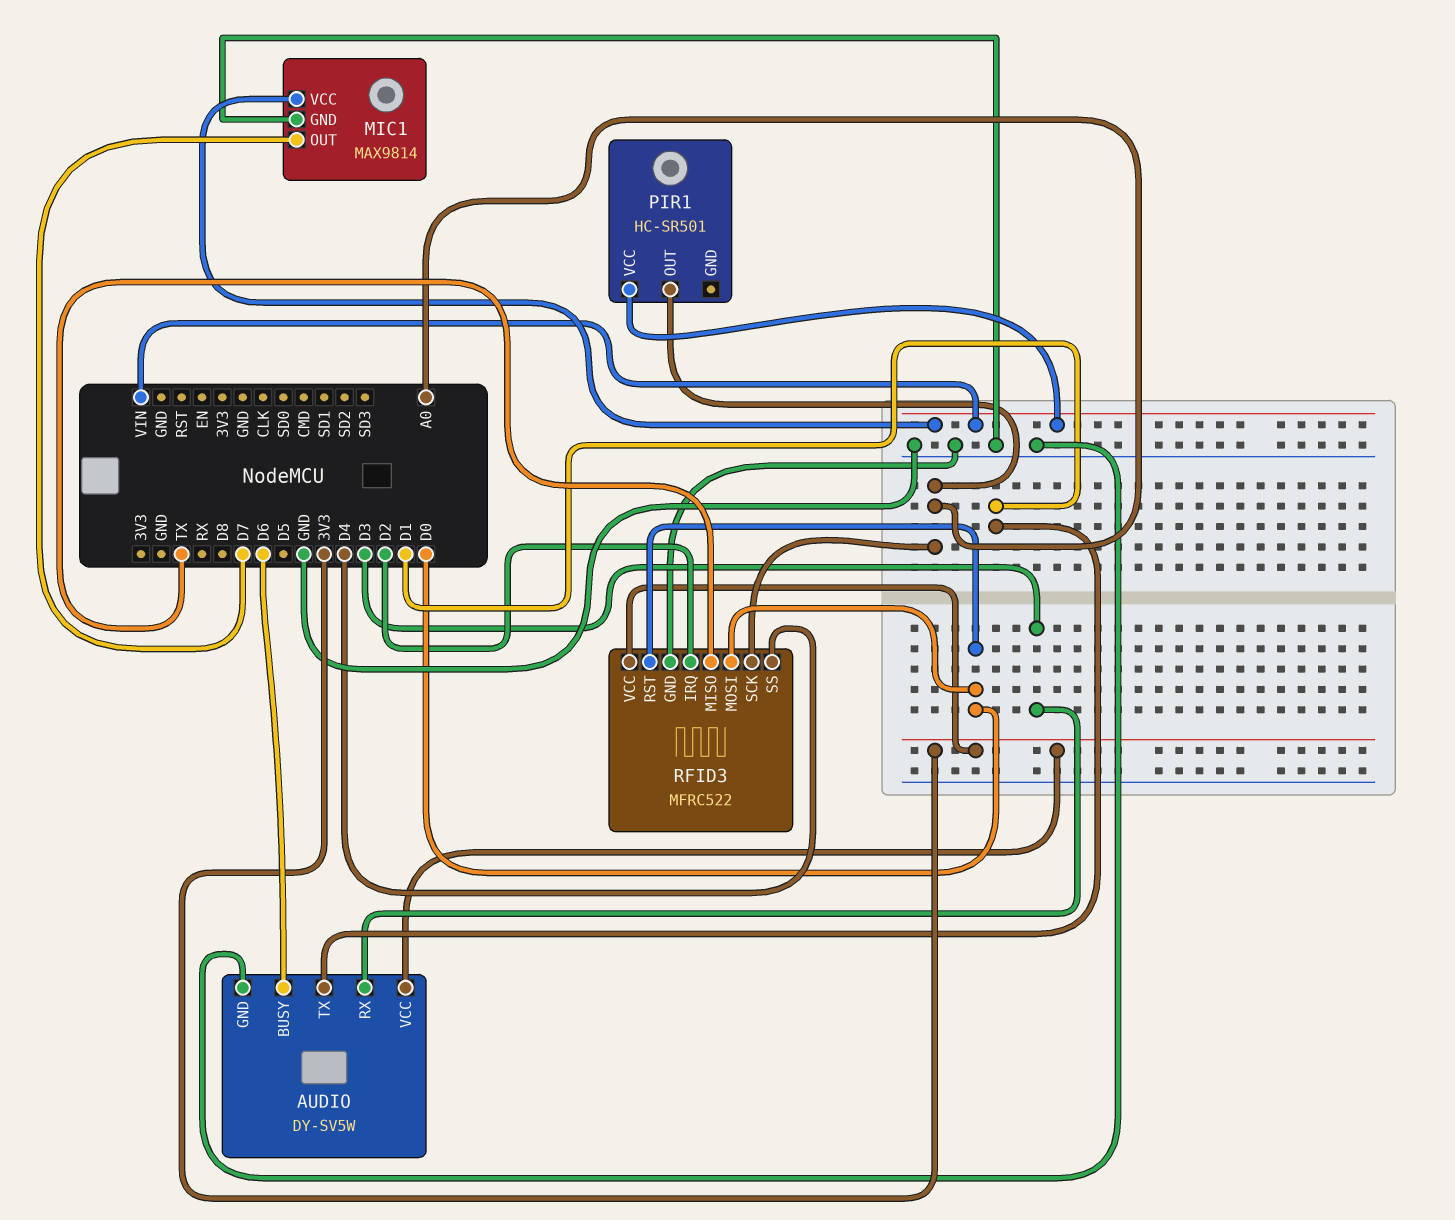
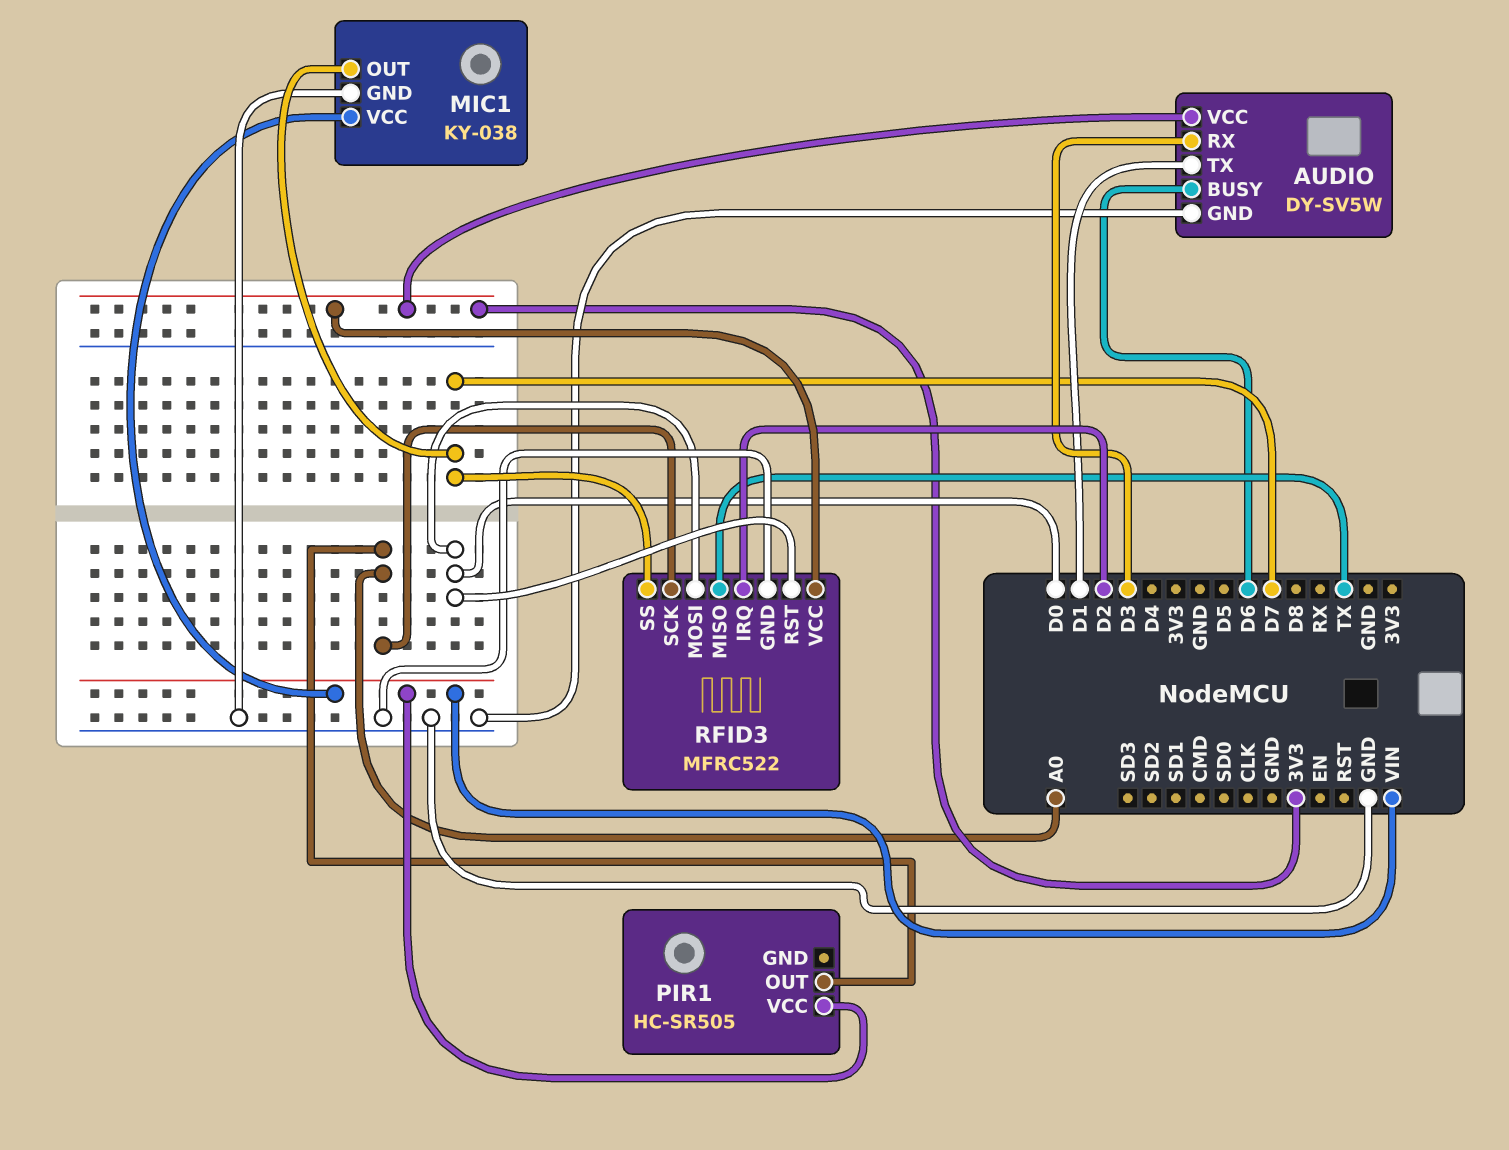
MIC1: MAX9814 -> KY-038
PIR1: HC-SR501 -> HC-SR505
RFID3 pin SS: D4 -> D7

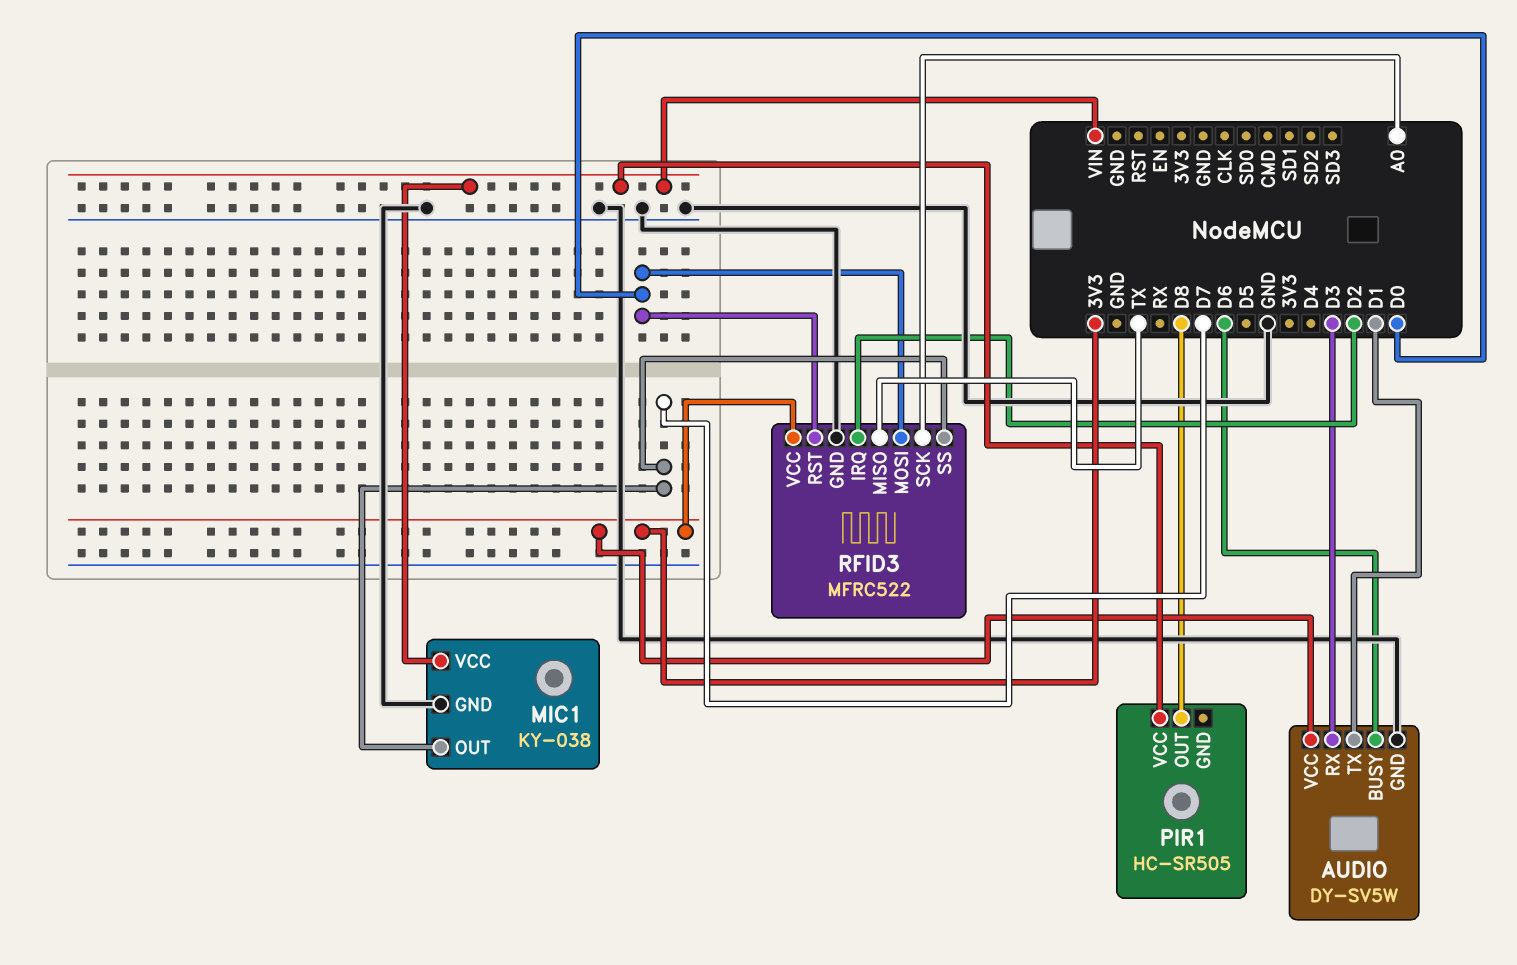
PIR1 pin OUT: A0 -> D8

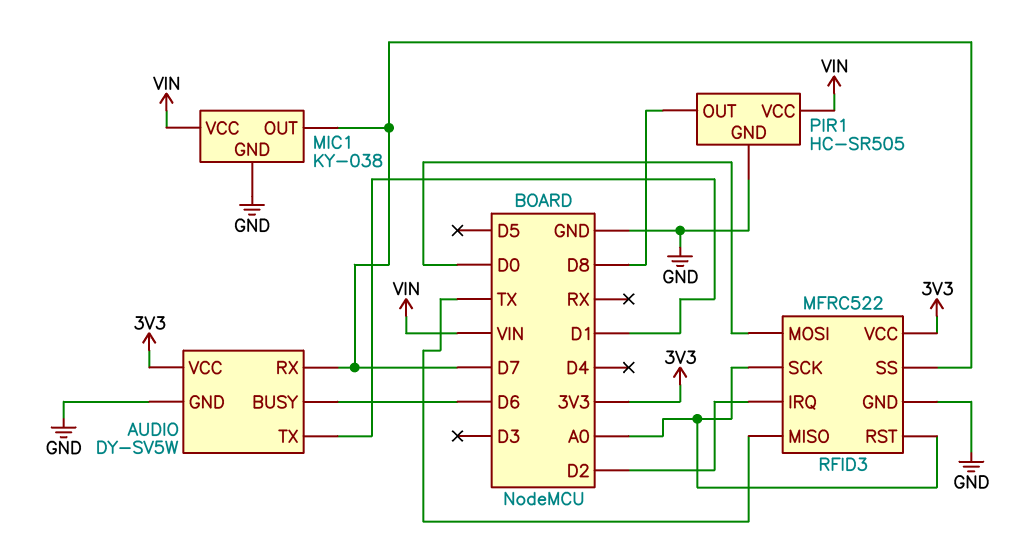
AUDIO pin RX: D3 -> D7
PIR1 pin GND: none -> GND
RFID3 pin RST: D0 -> A0

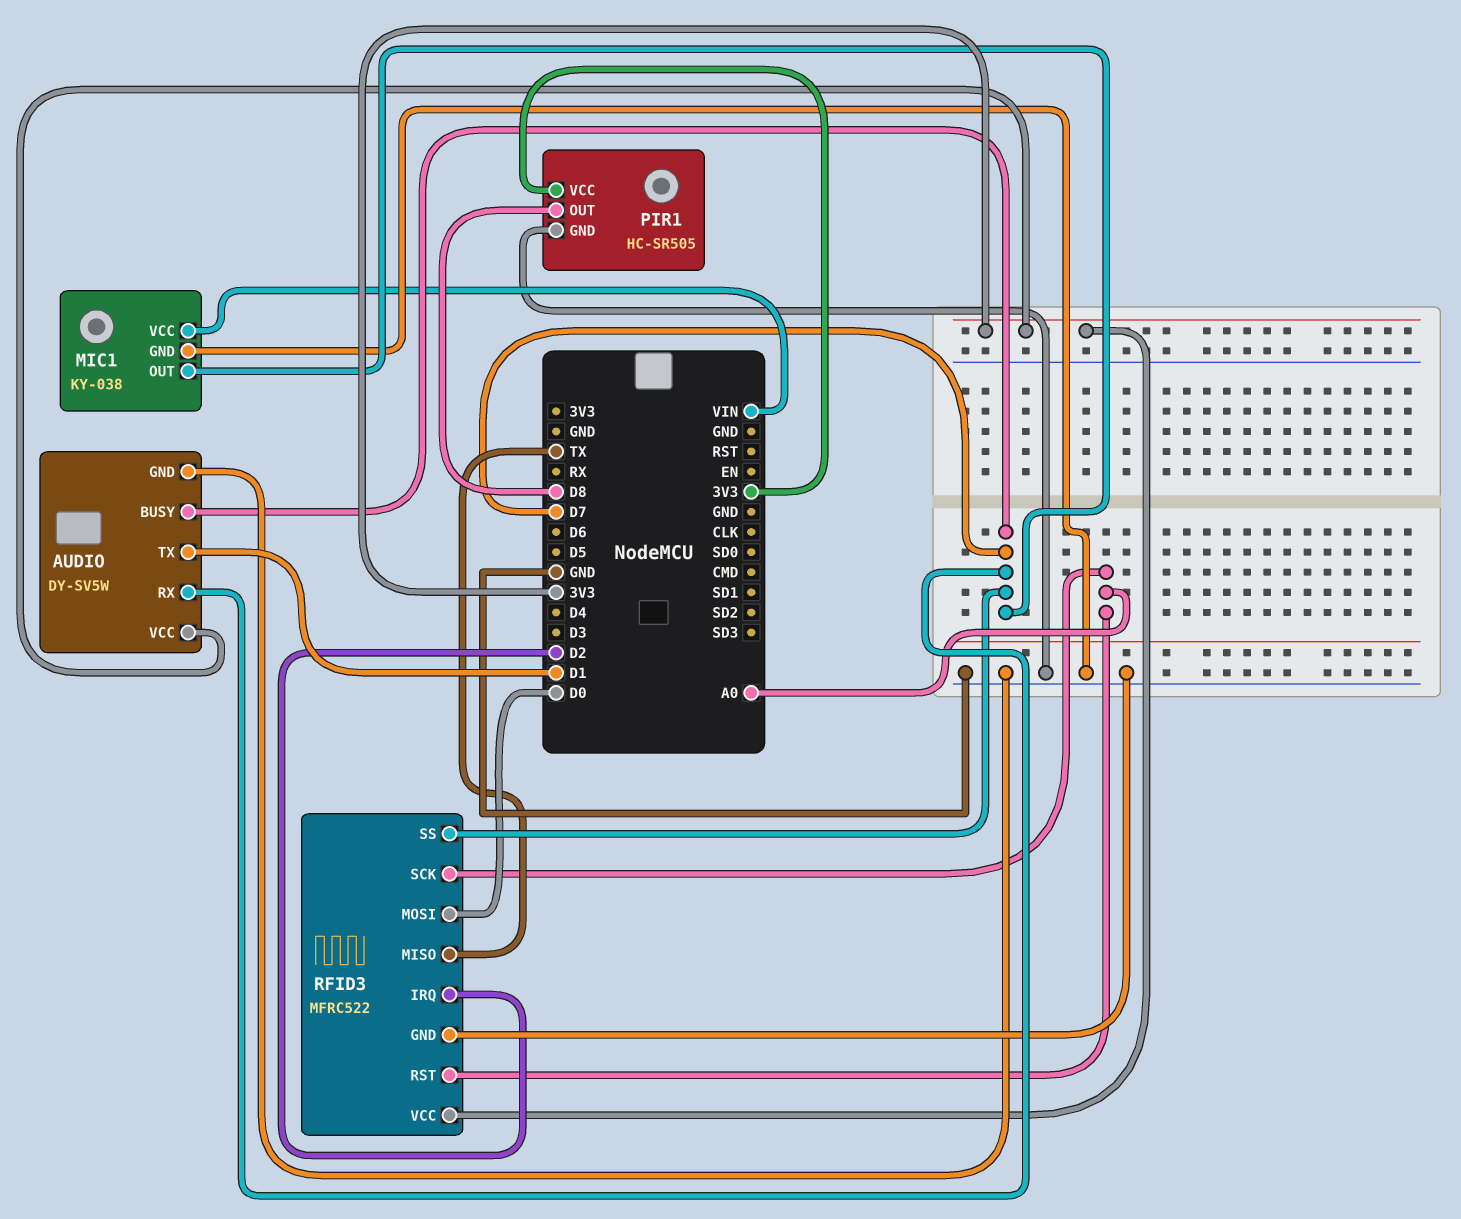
AUDIO pin BUSY: D6 -> D7
PIR1 pin VCC: VIN -> 3V3

